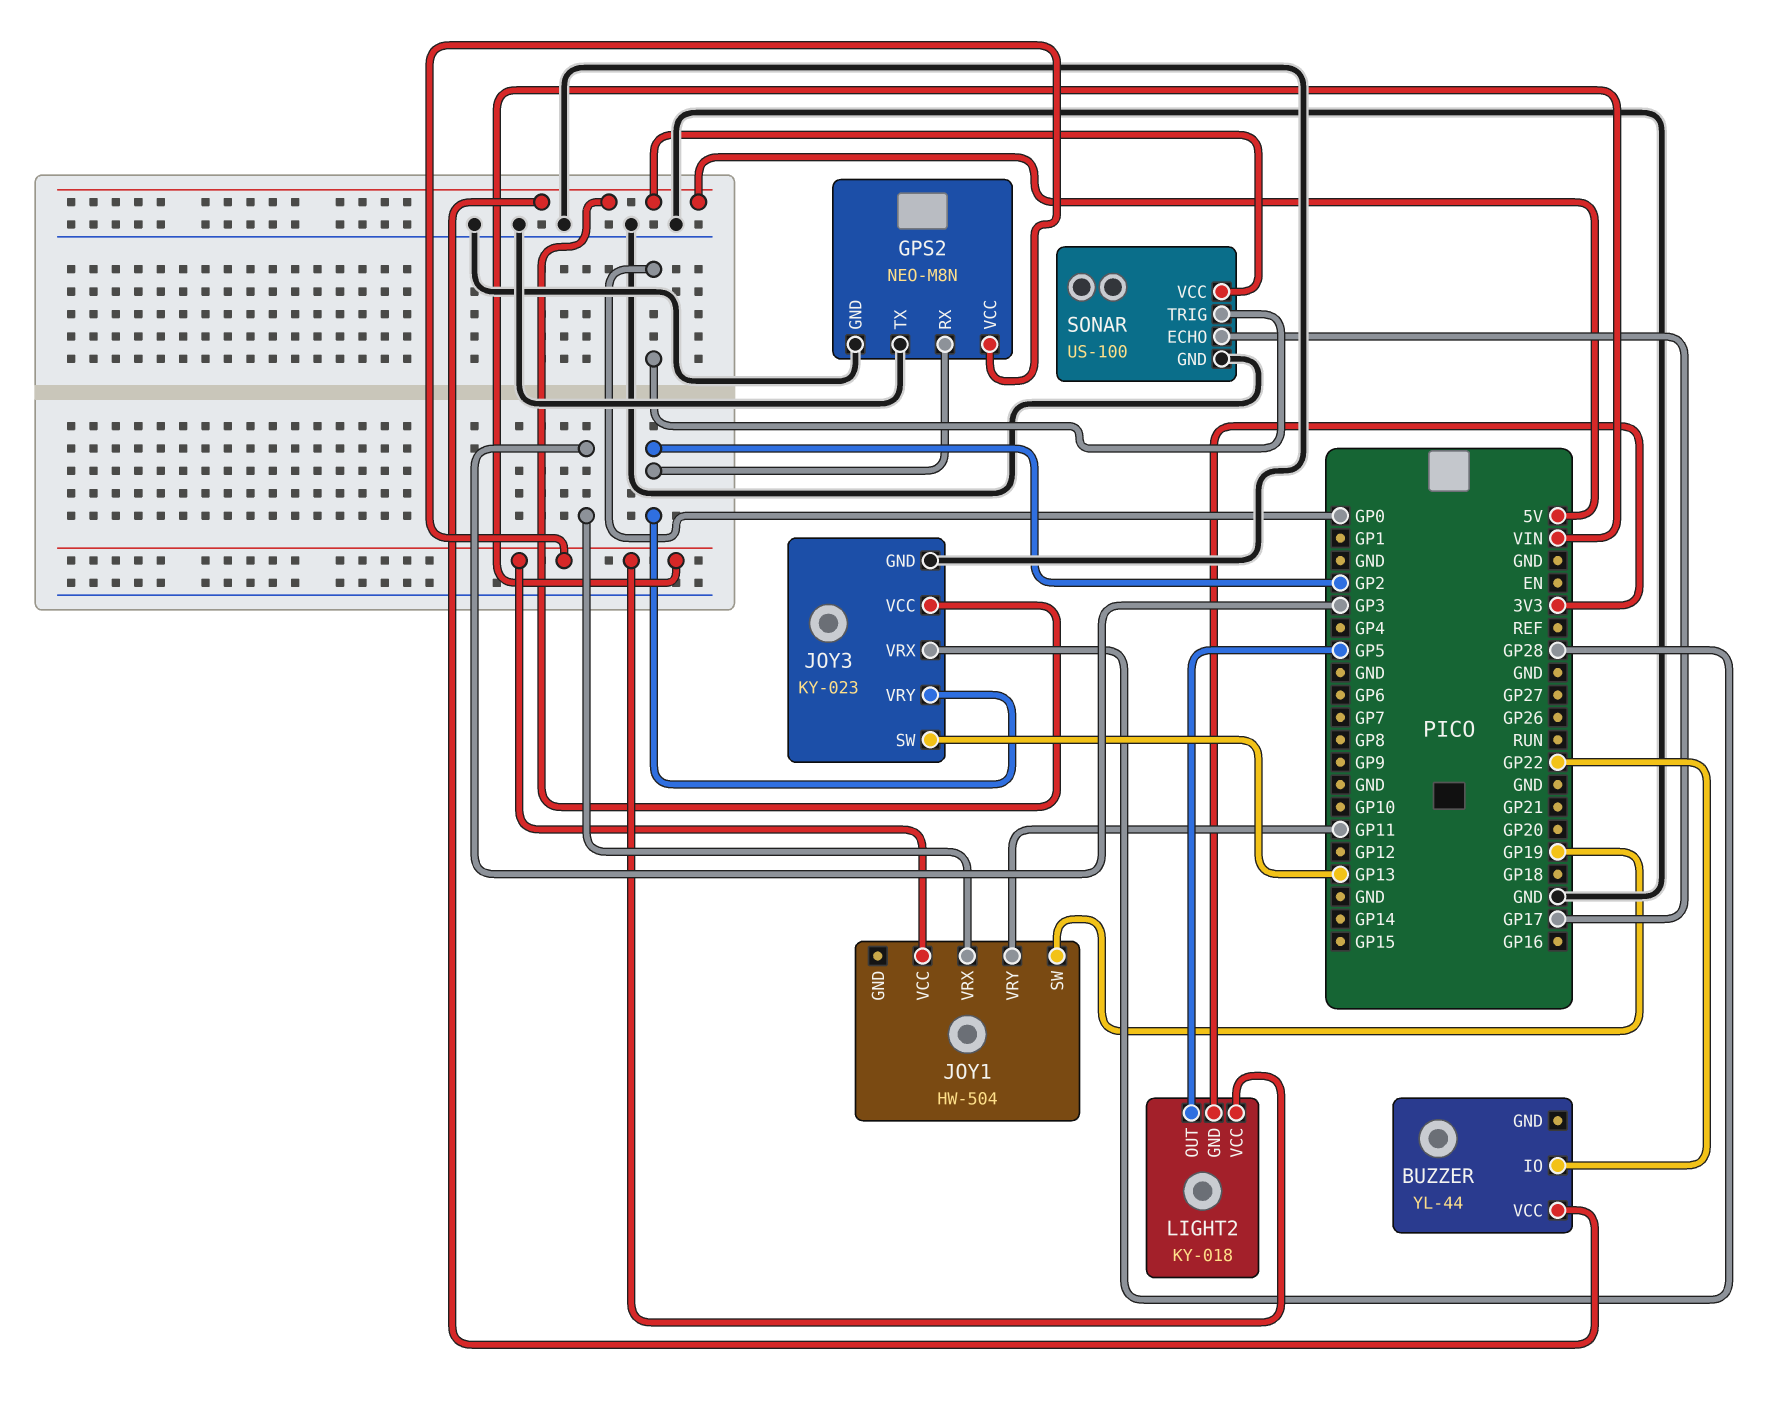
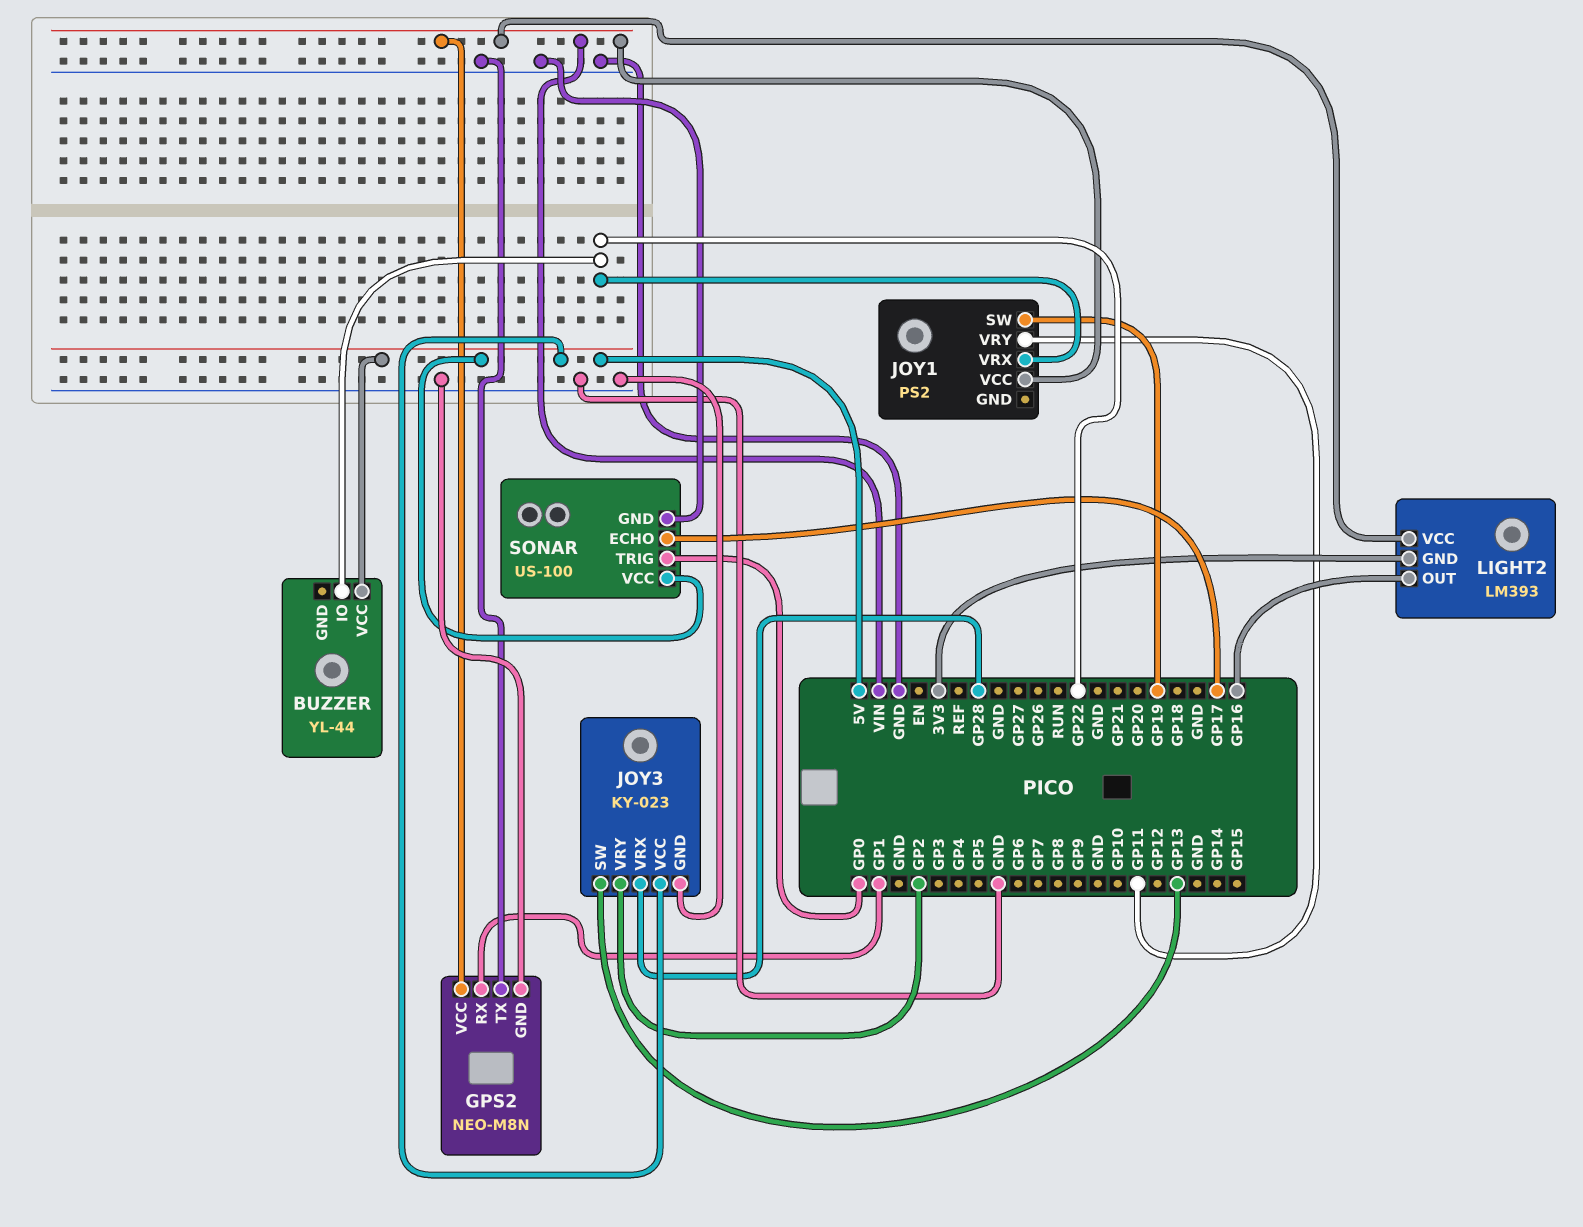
GPS2 pin RX: GP2 -> GP1
JOY1: HW-504 -> PS2
JOY1 pin VRX: GP3 -> GP22
LIGHT2: KY-018 -> LM393
LIGHT2 pin OUT: GP5 -> GP16

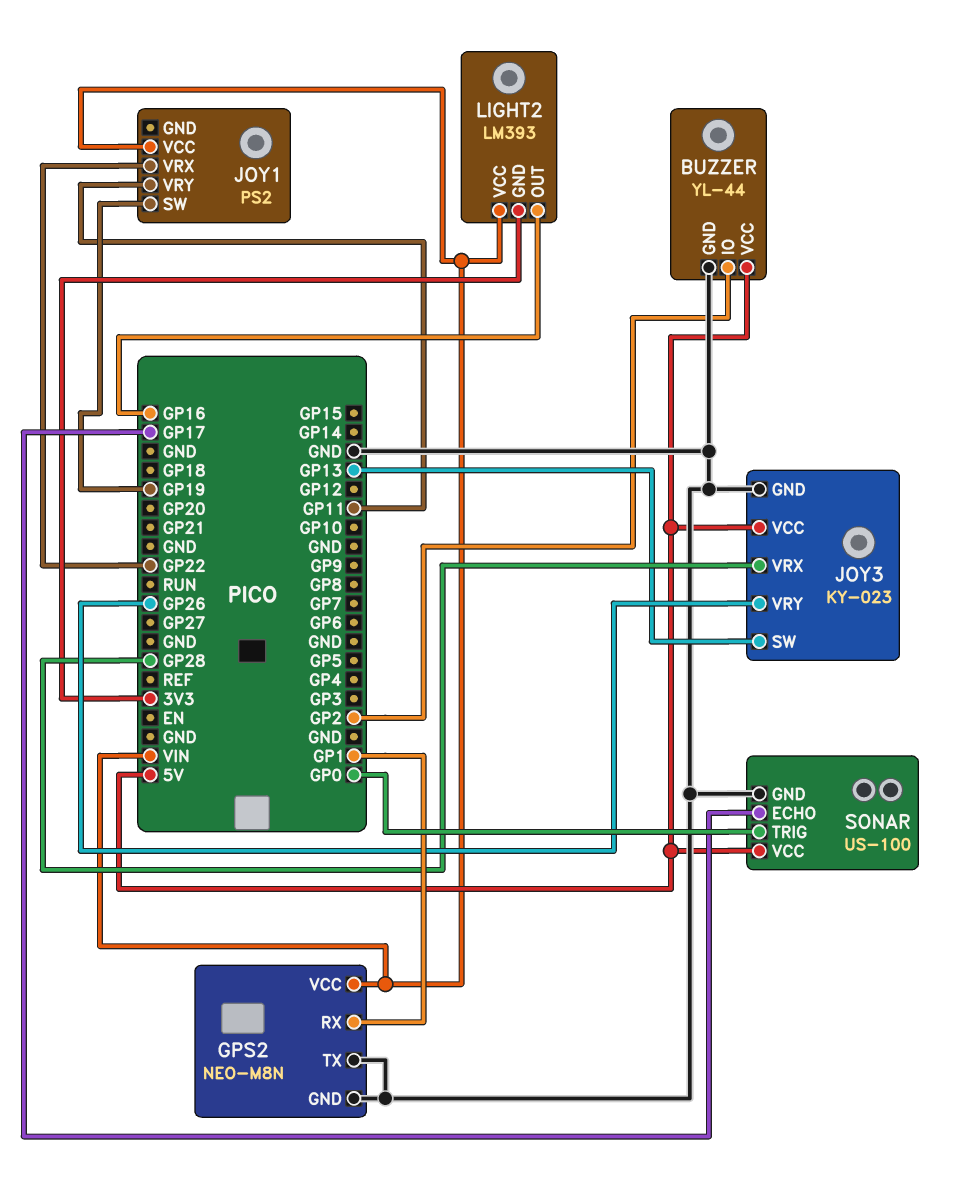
BUZZER pin GND: none -> GND
BUZZER pin IO: GP22 -> GP2
JOY3 pin VRY: GP2 -> GP26

